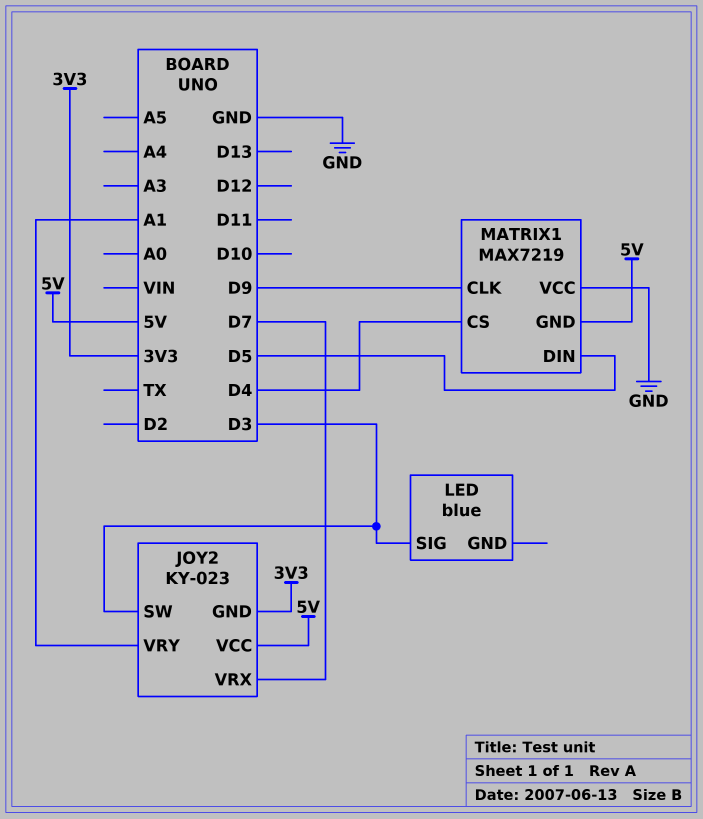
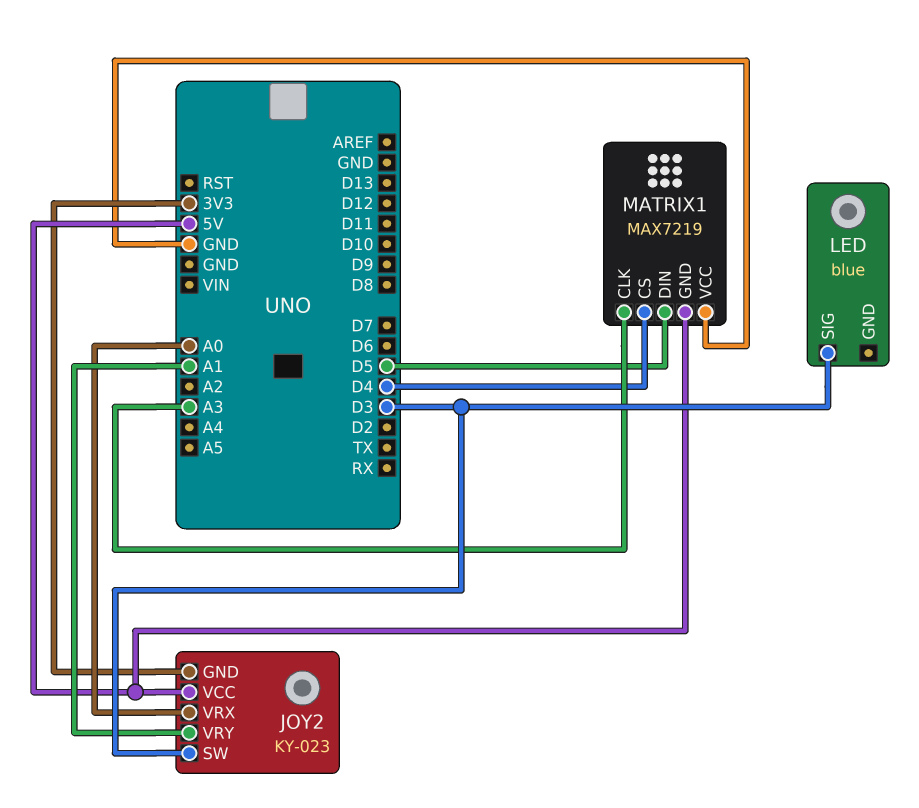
JOY2 pin VRX: D7 -> A0
MATRIX1 pin CLK: D9 -> A3

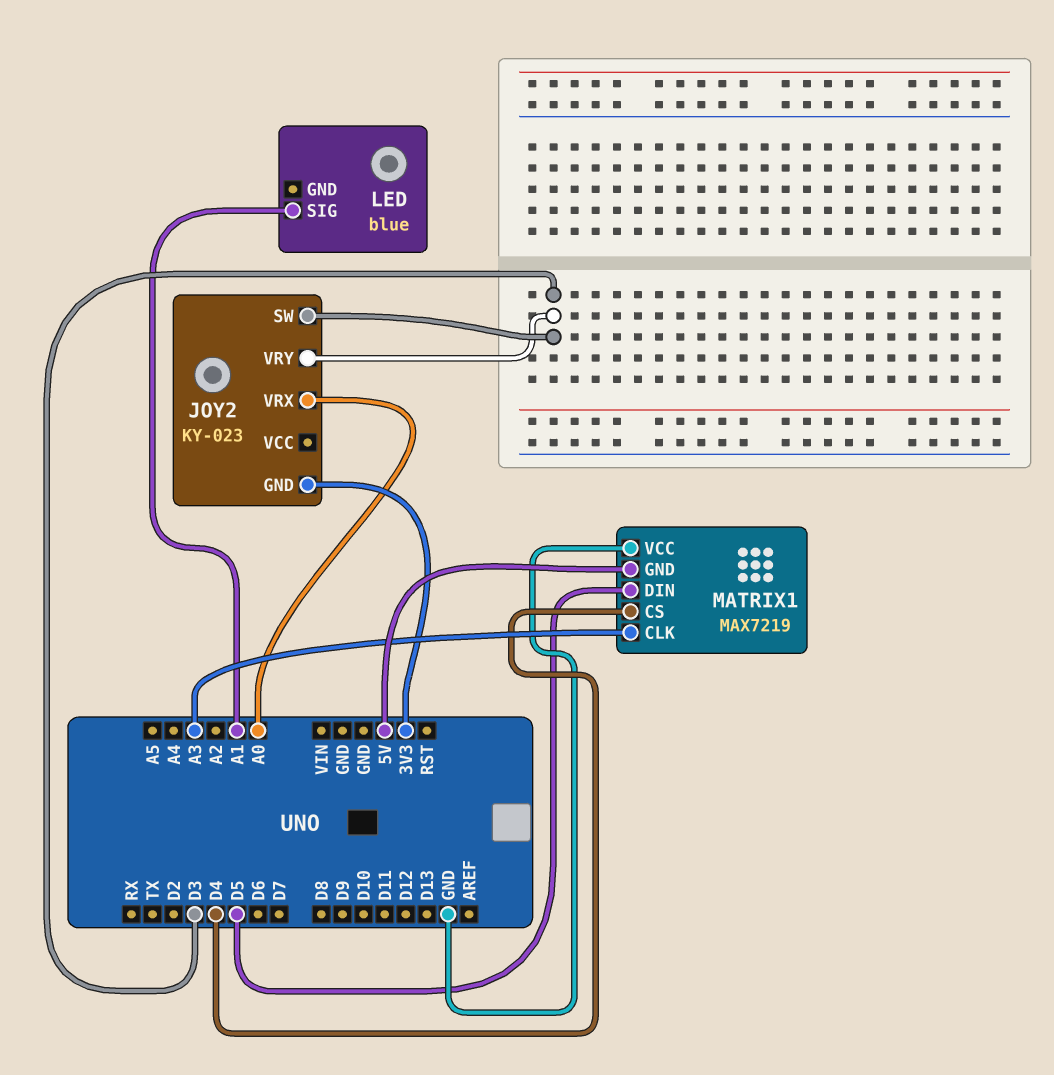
JOY2 pin VCC: 5V -> none
JOY2 pin VRY: A1 -> D3
LED pin SIG: D3 -> A1

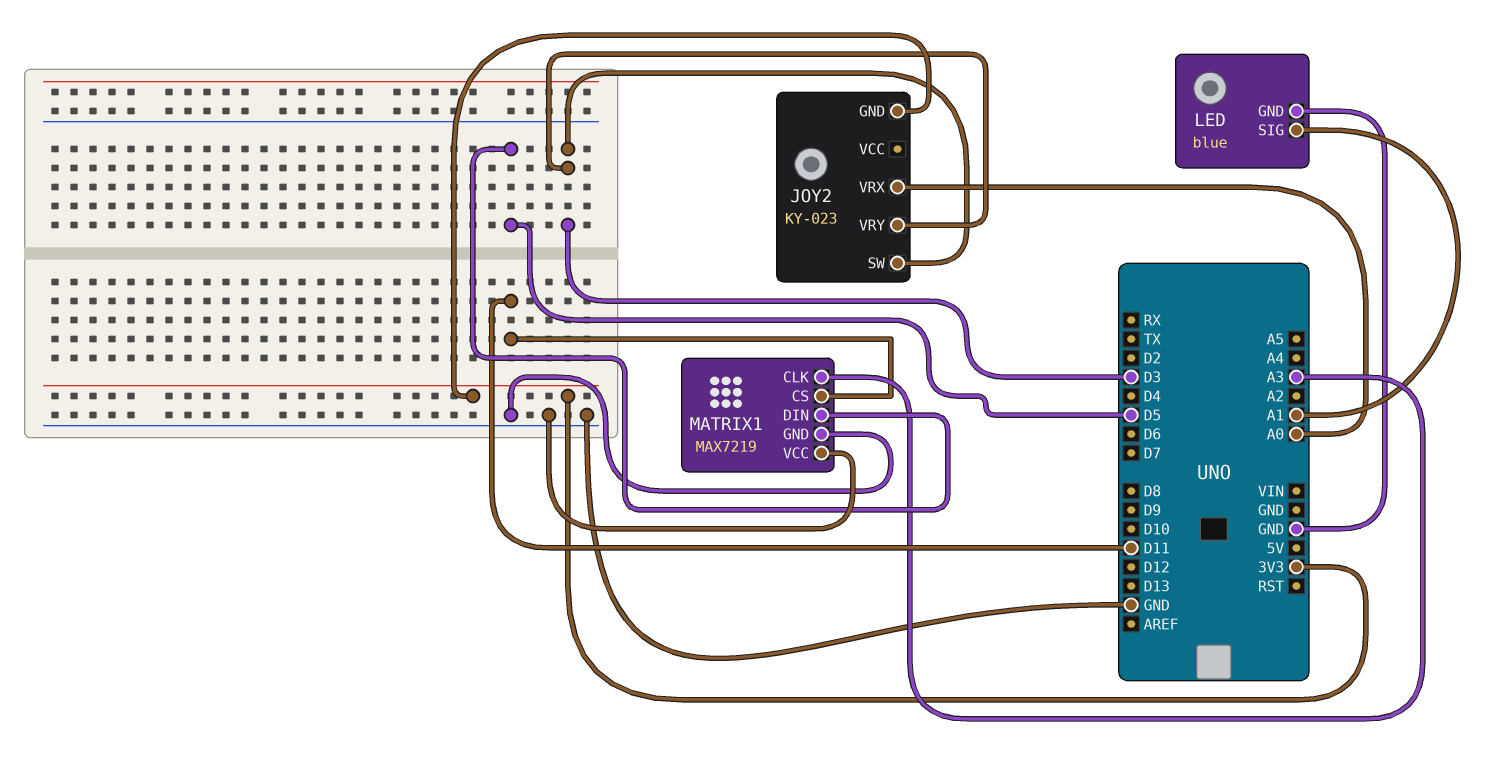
LED pin GND: none -> GND
MATRIX1 pin CS: D4 -> D11
MATRIX1 pin GND: 5V -> GND

